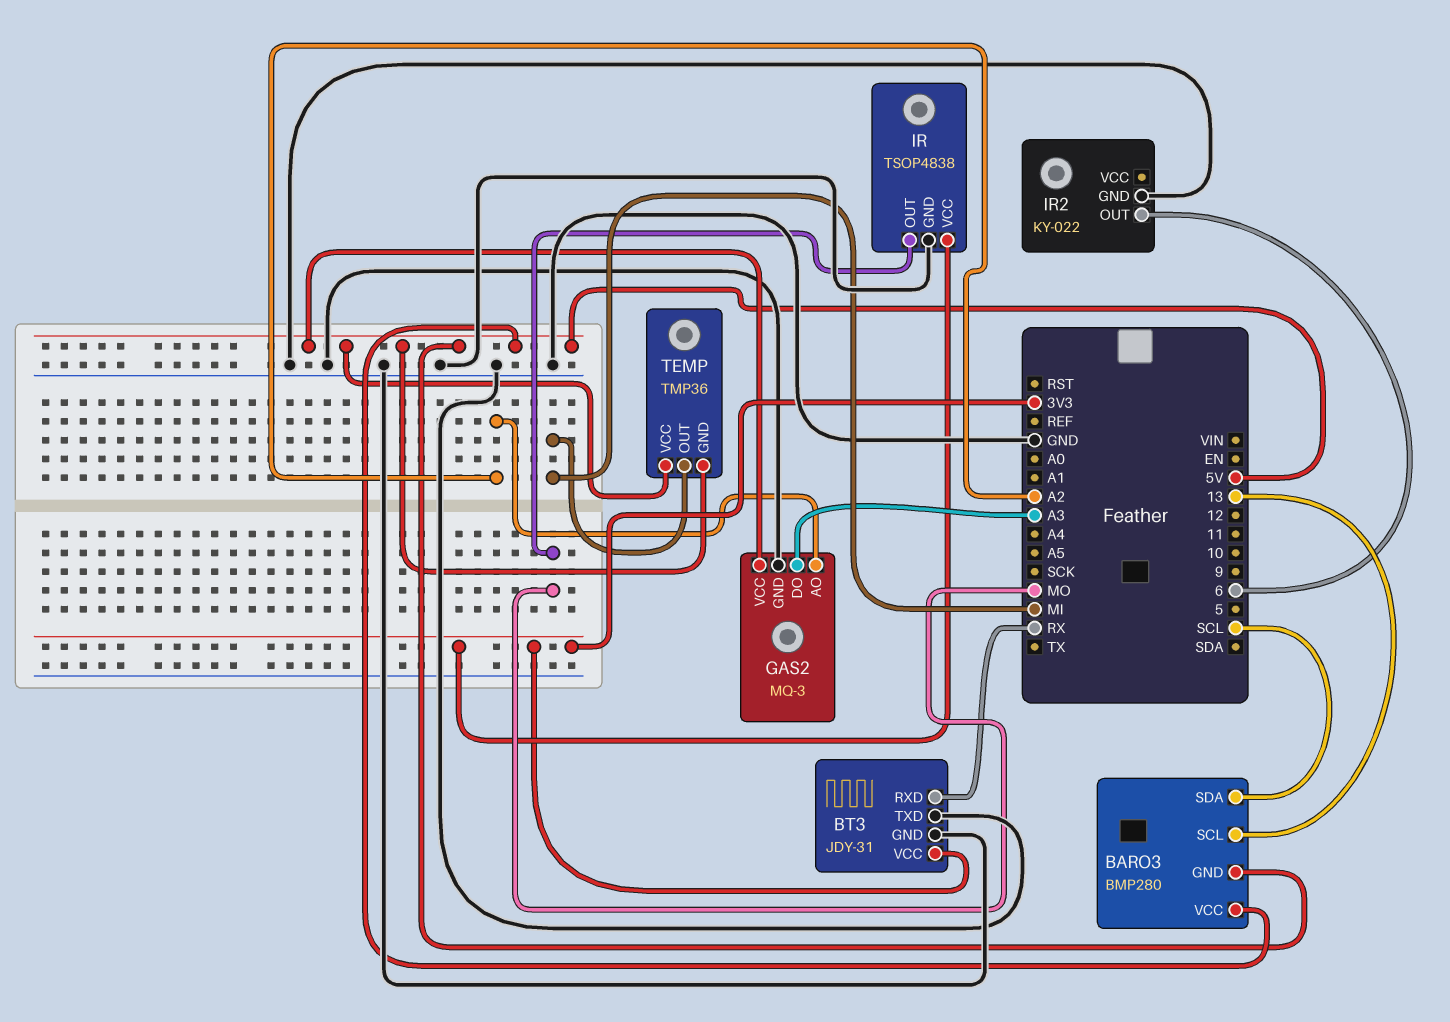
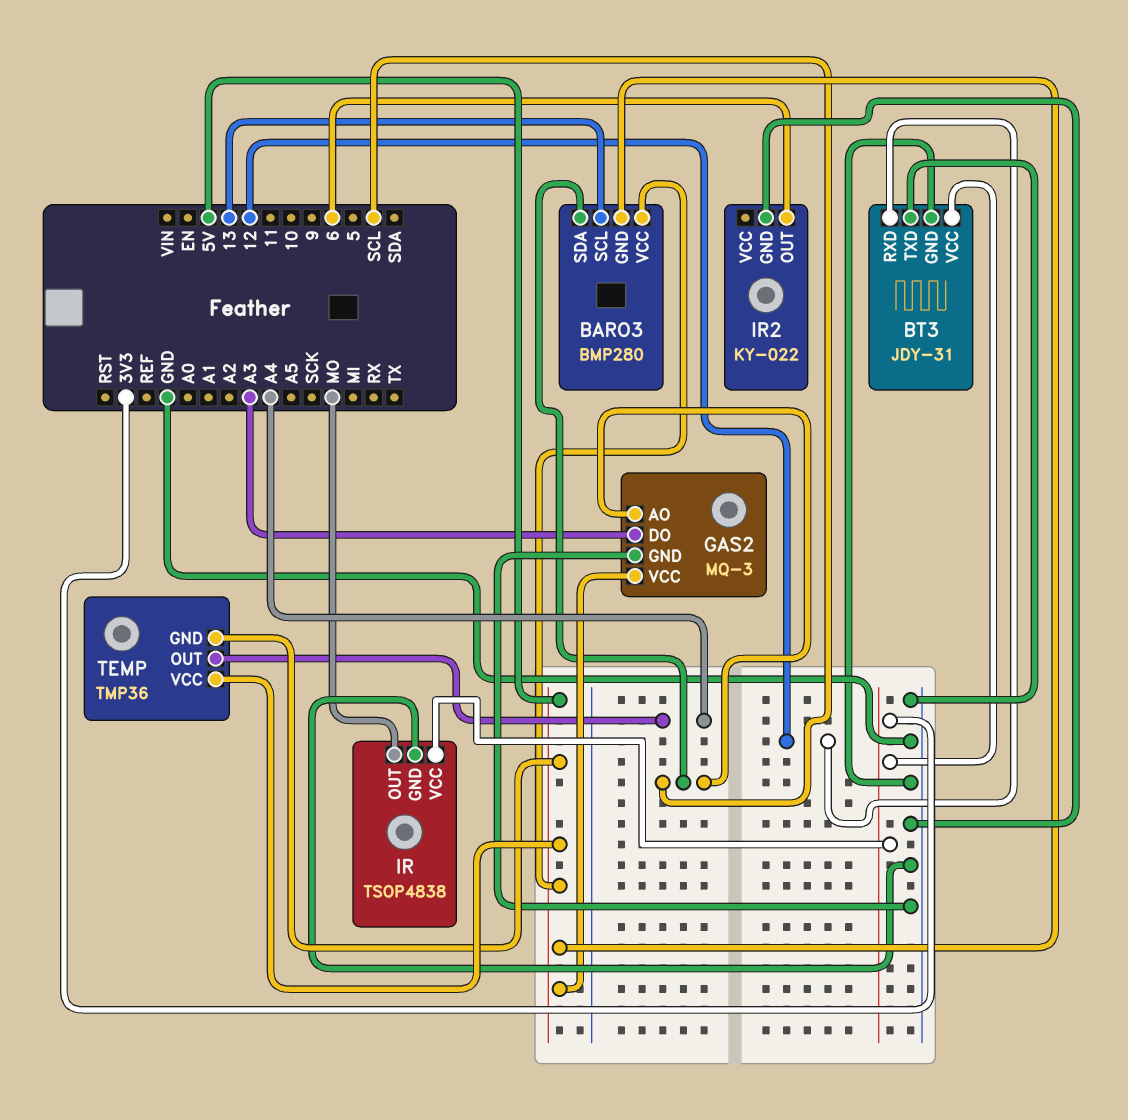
BT3 pin RXD: RX -> 12
GAS2 pin AO: A2 -> SCL
TEMP pin OUT: MI -> A4

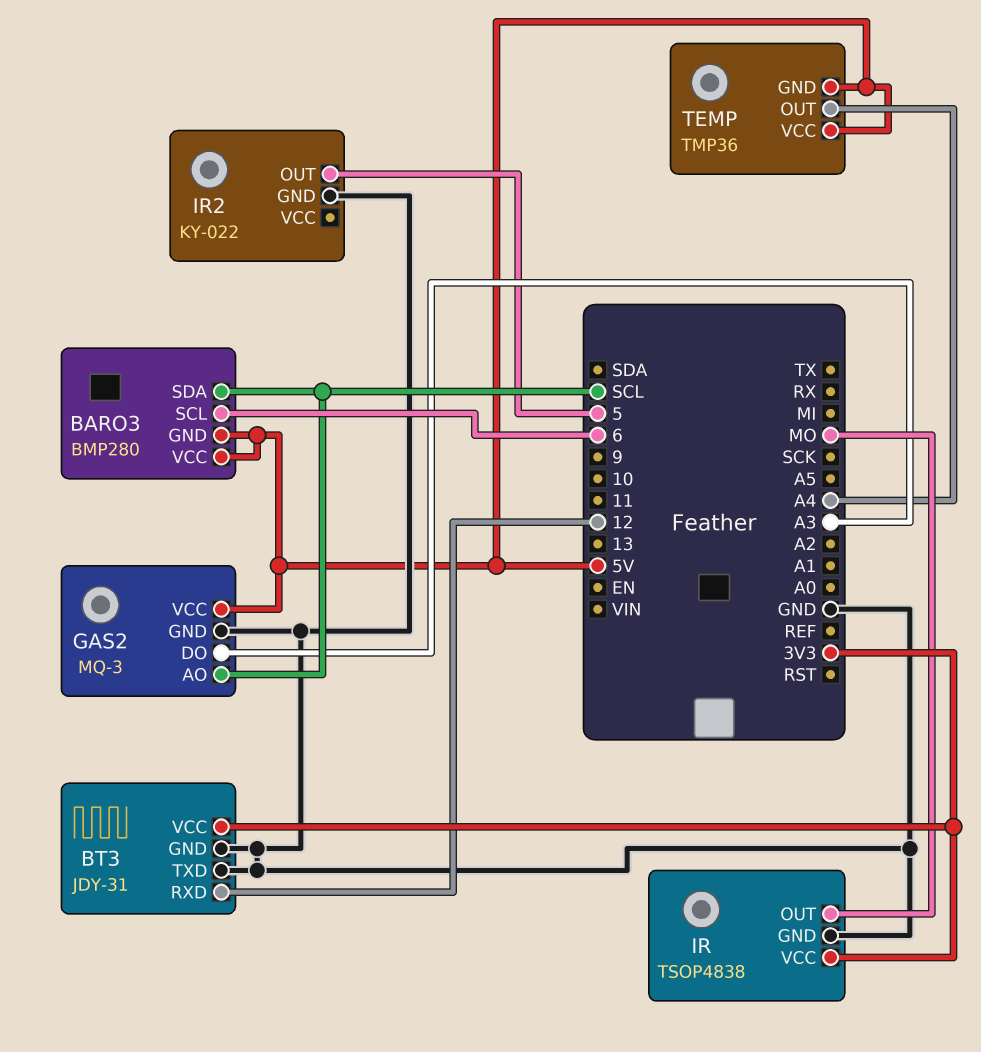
BARO3 pin SCL: 13 -> 6
IR2 pin OUT: 6 -> 5

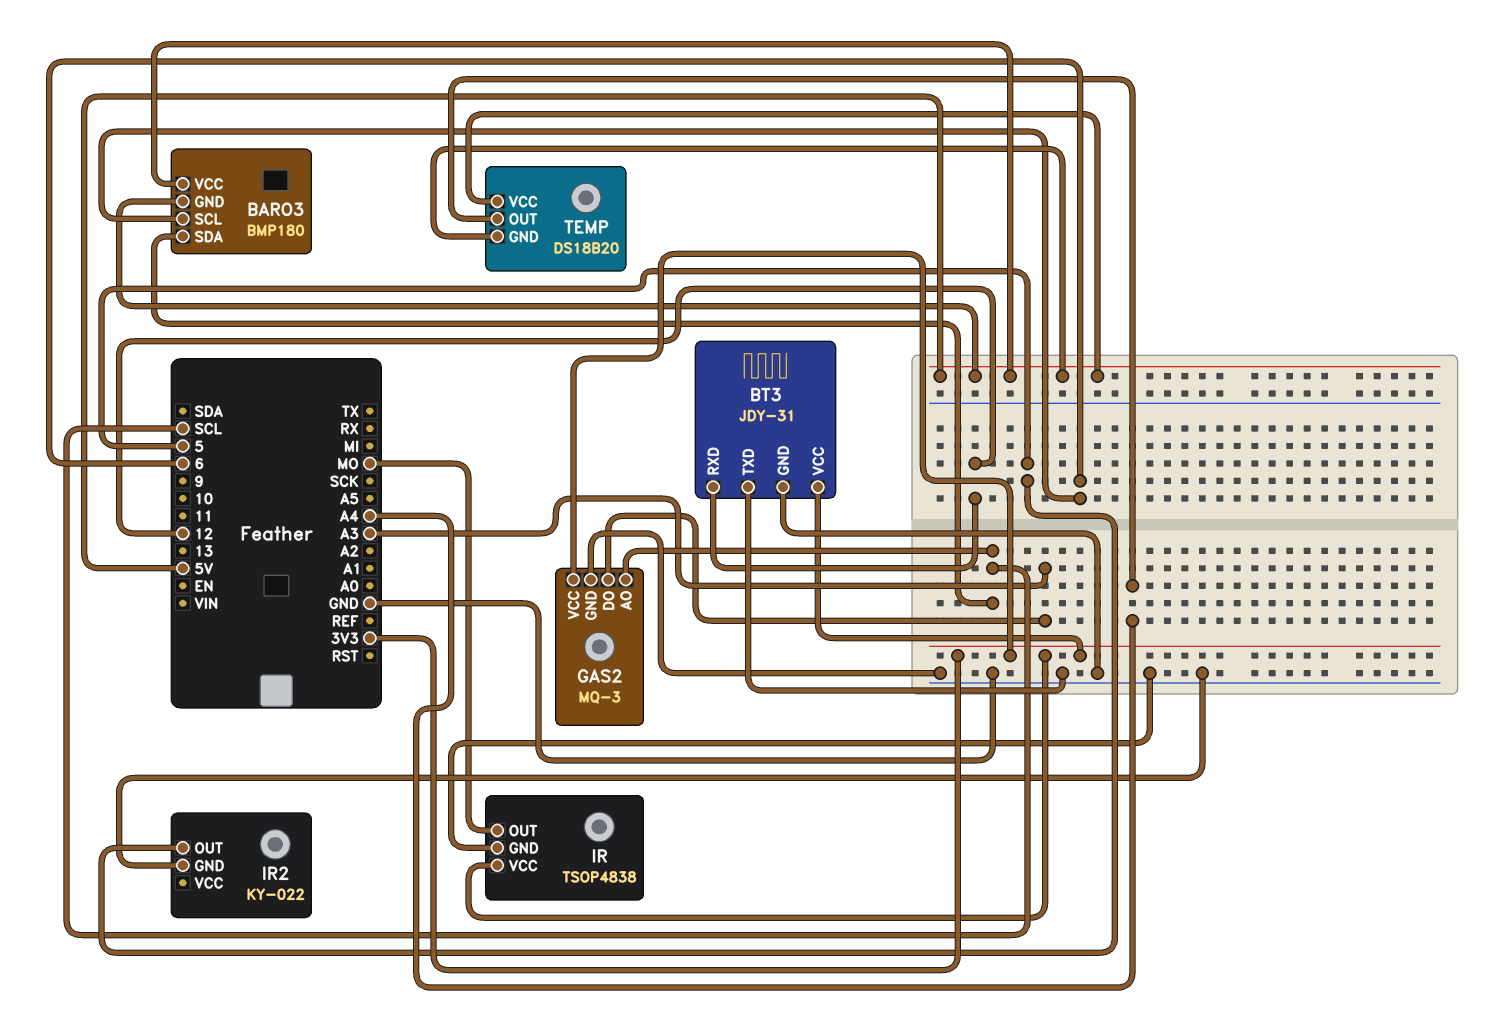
BARO3: BMP280 -> BMP180
GAS2 pin VCC: 5V -> 3V3
TEMP: TMP36 -> DS18B20

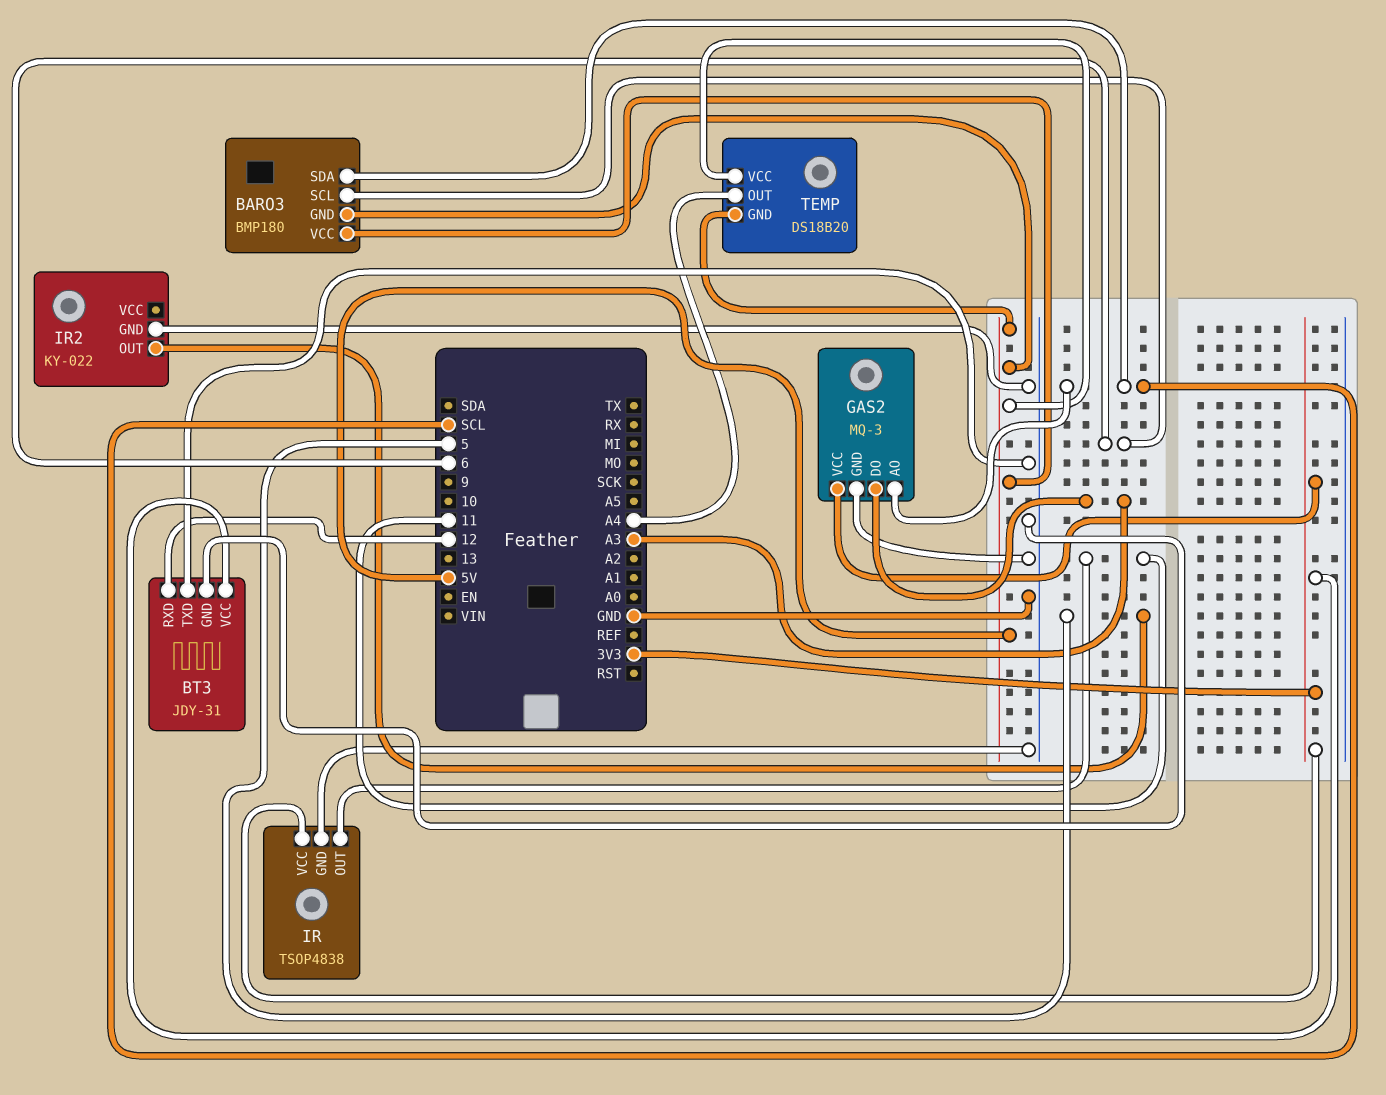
IR pin OUT: MO -> 11

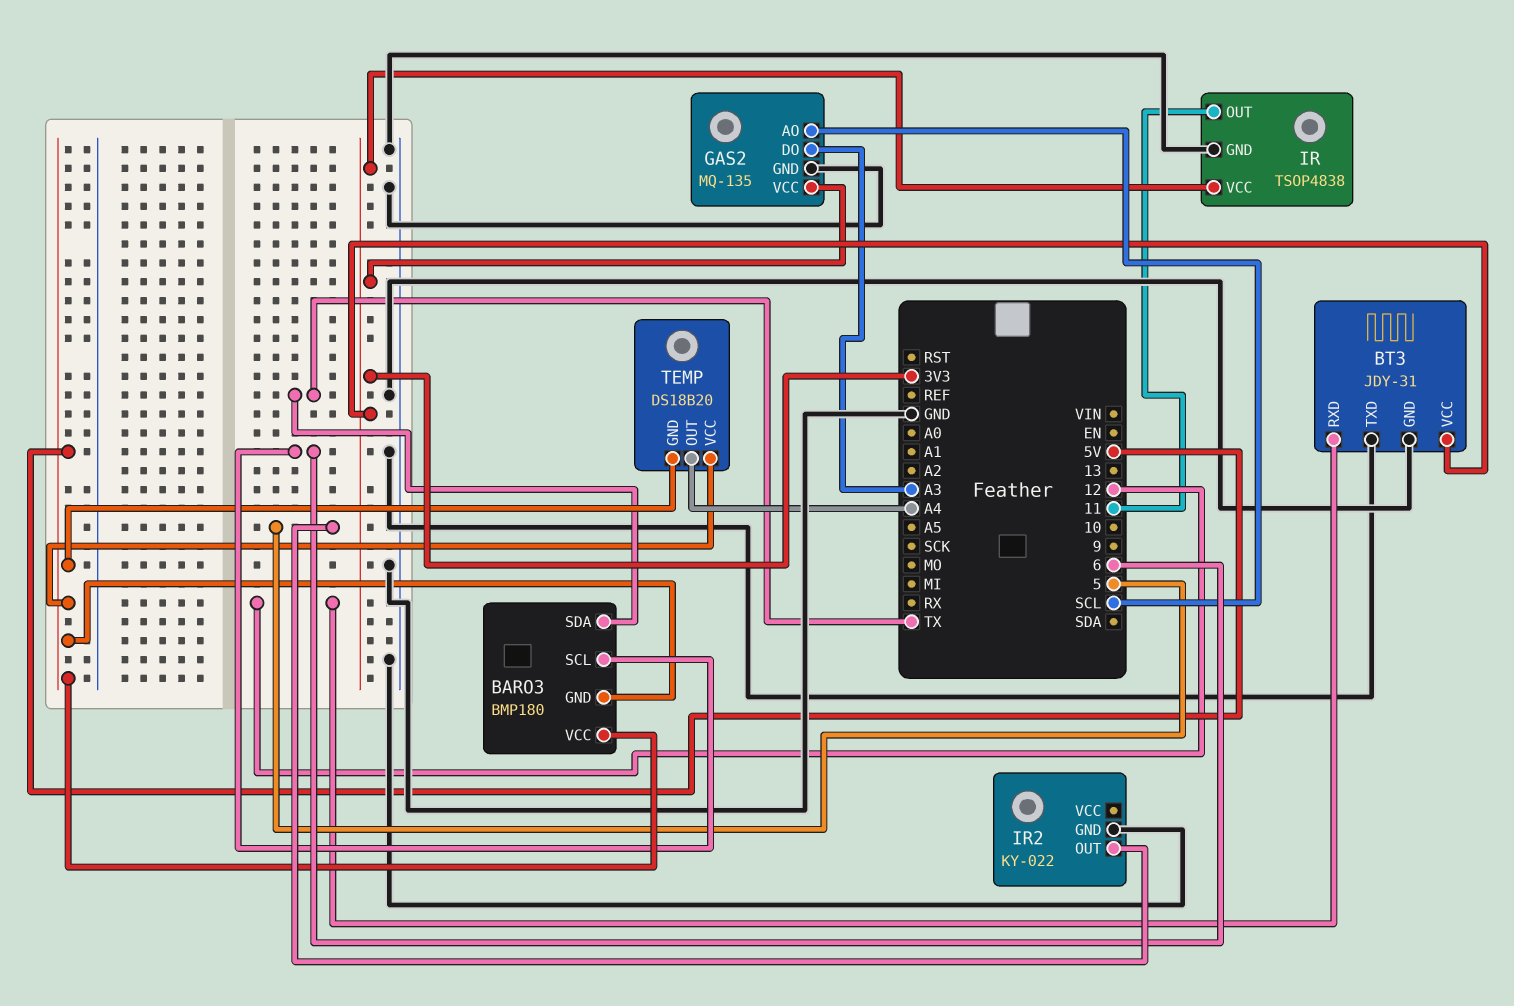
BARO3 pin SDA: SCL -> TX
GAS2: MQ-3 -> MQ-135

